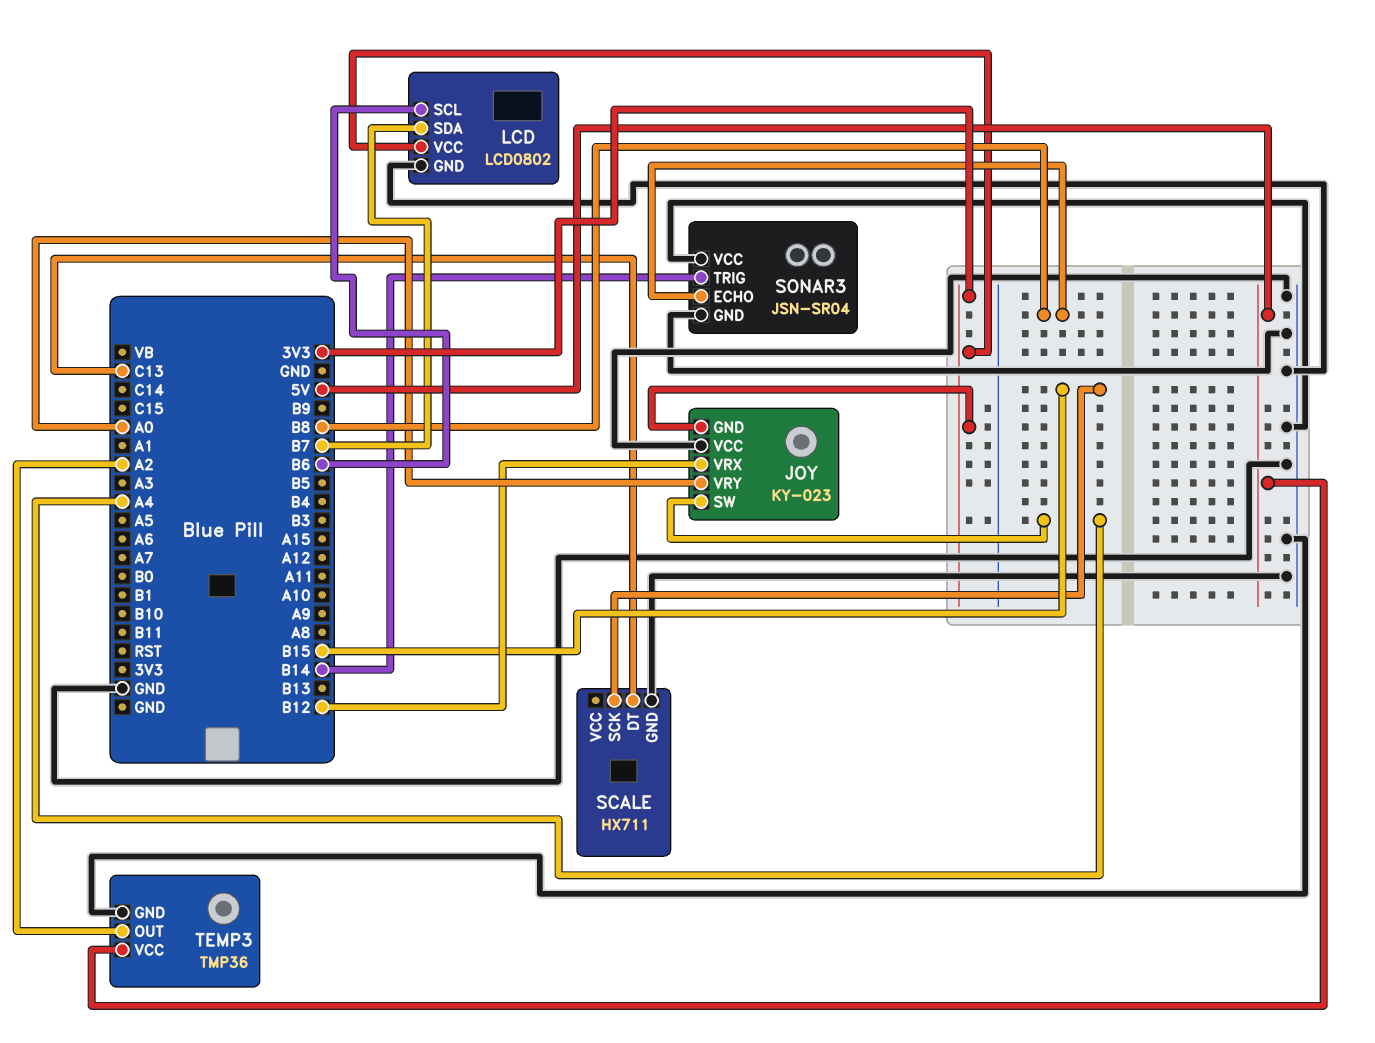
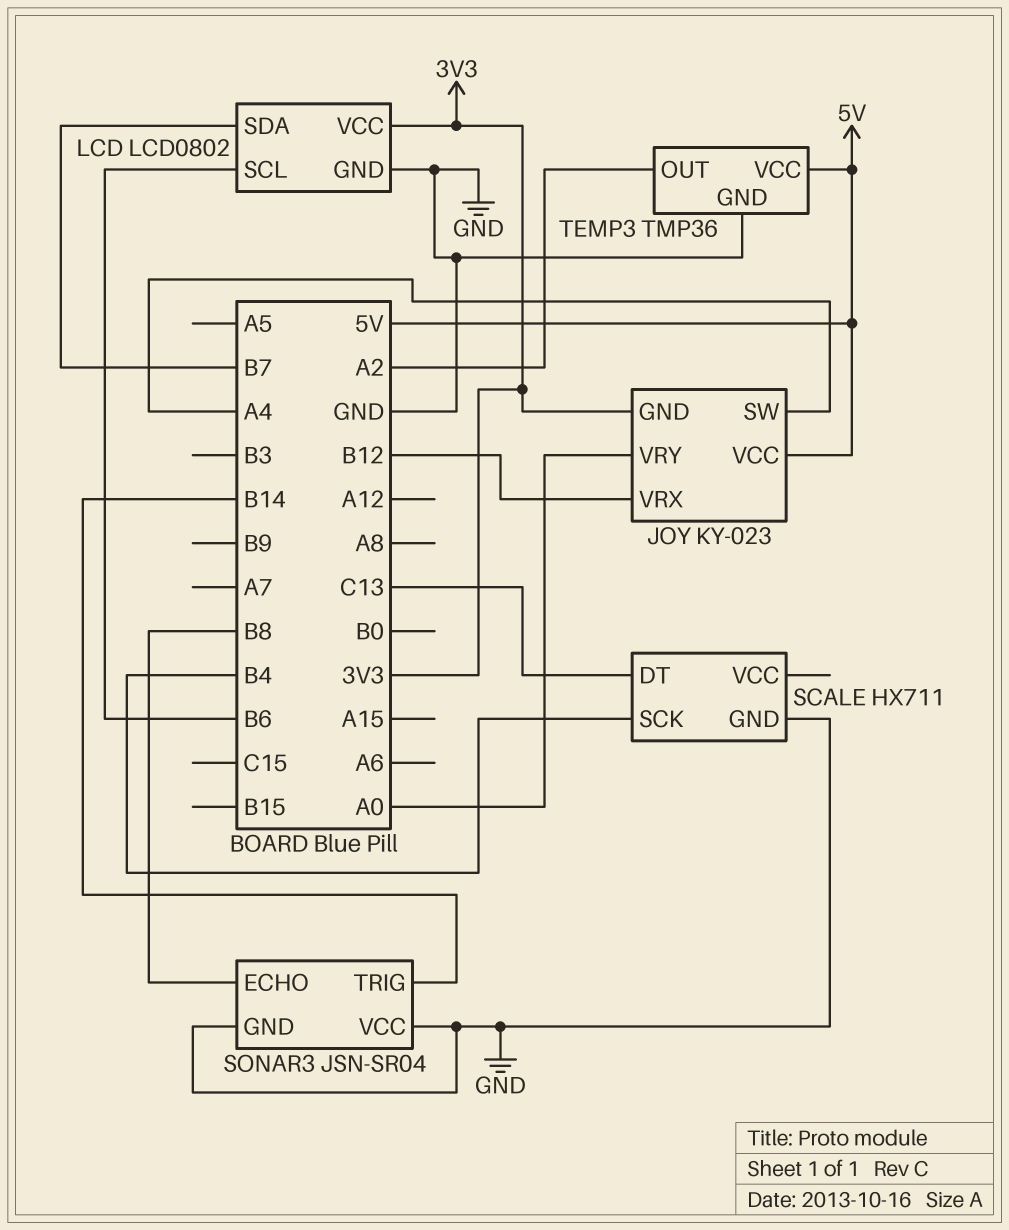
JOY pin VCC: GND -> 5V
SCALE pin SCK: B15 -> B4

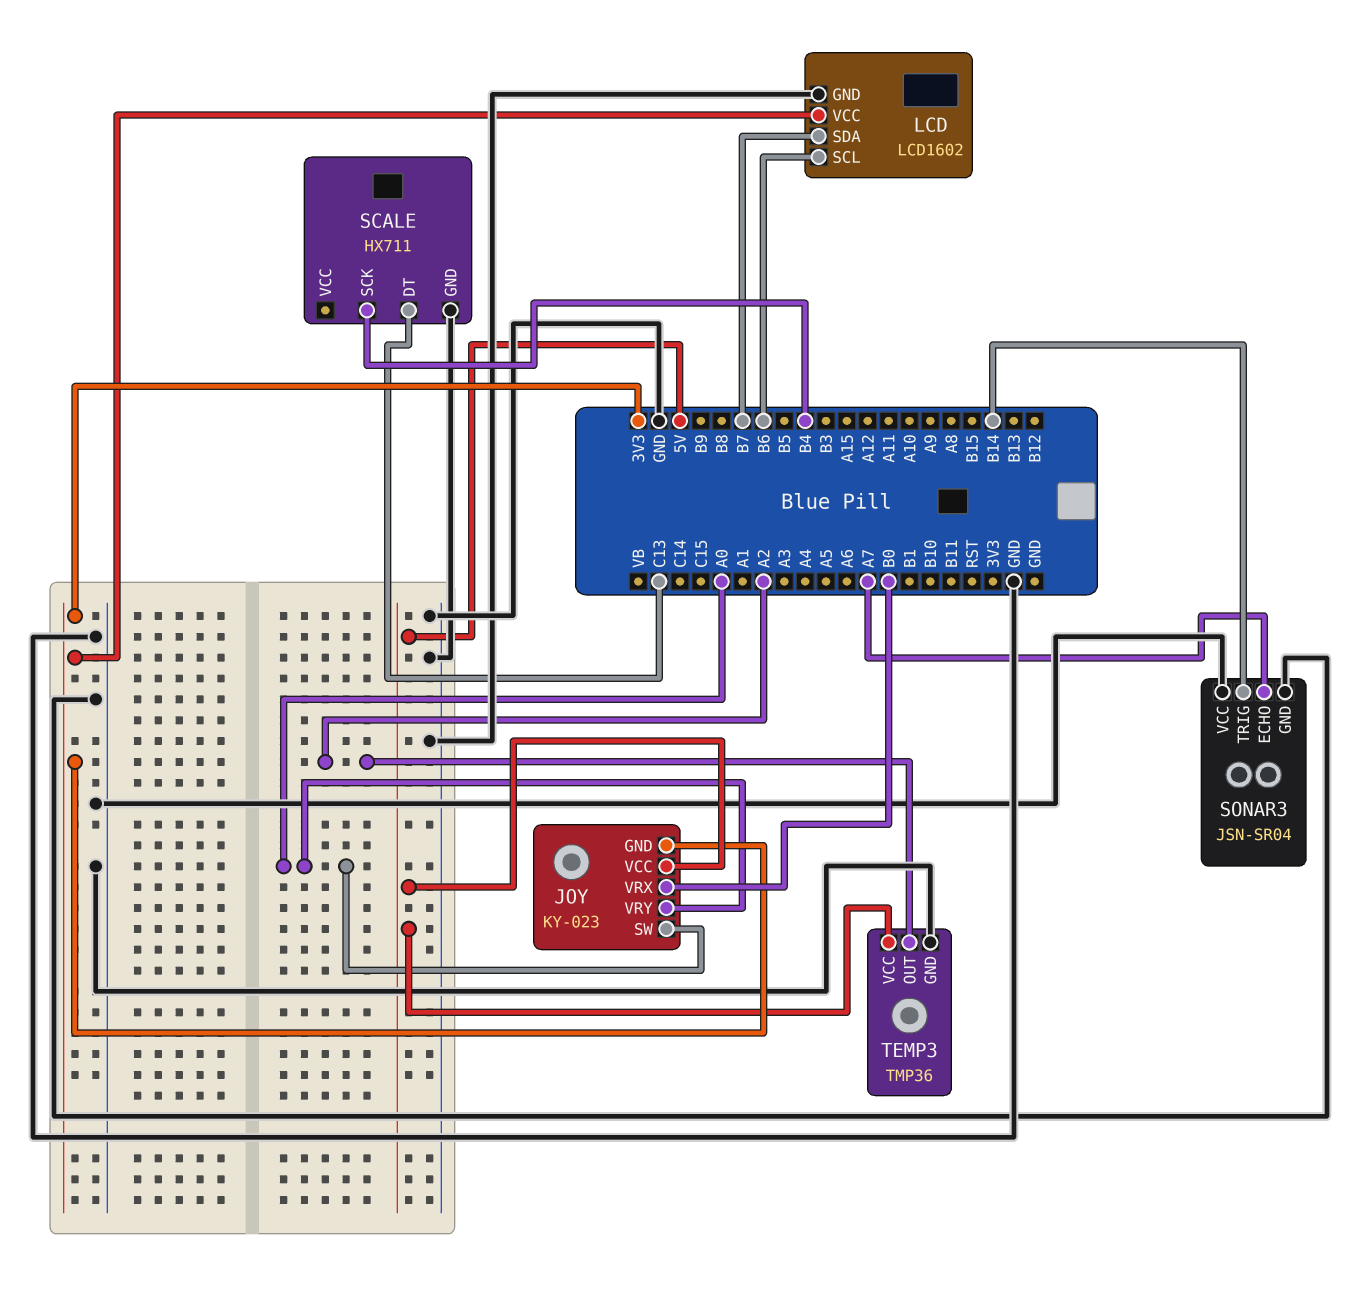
JOY pin SW: A4 -> A0
JOY pin VRX: B12 -> B0
LCD: LCD0802 -> LCD1602
SONAR3 pin ECHO: B8 -> A7

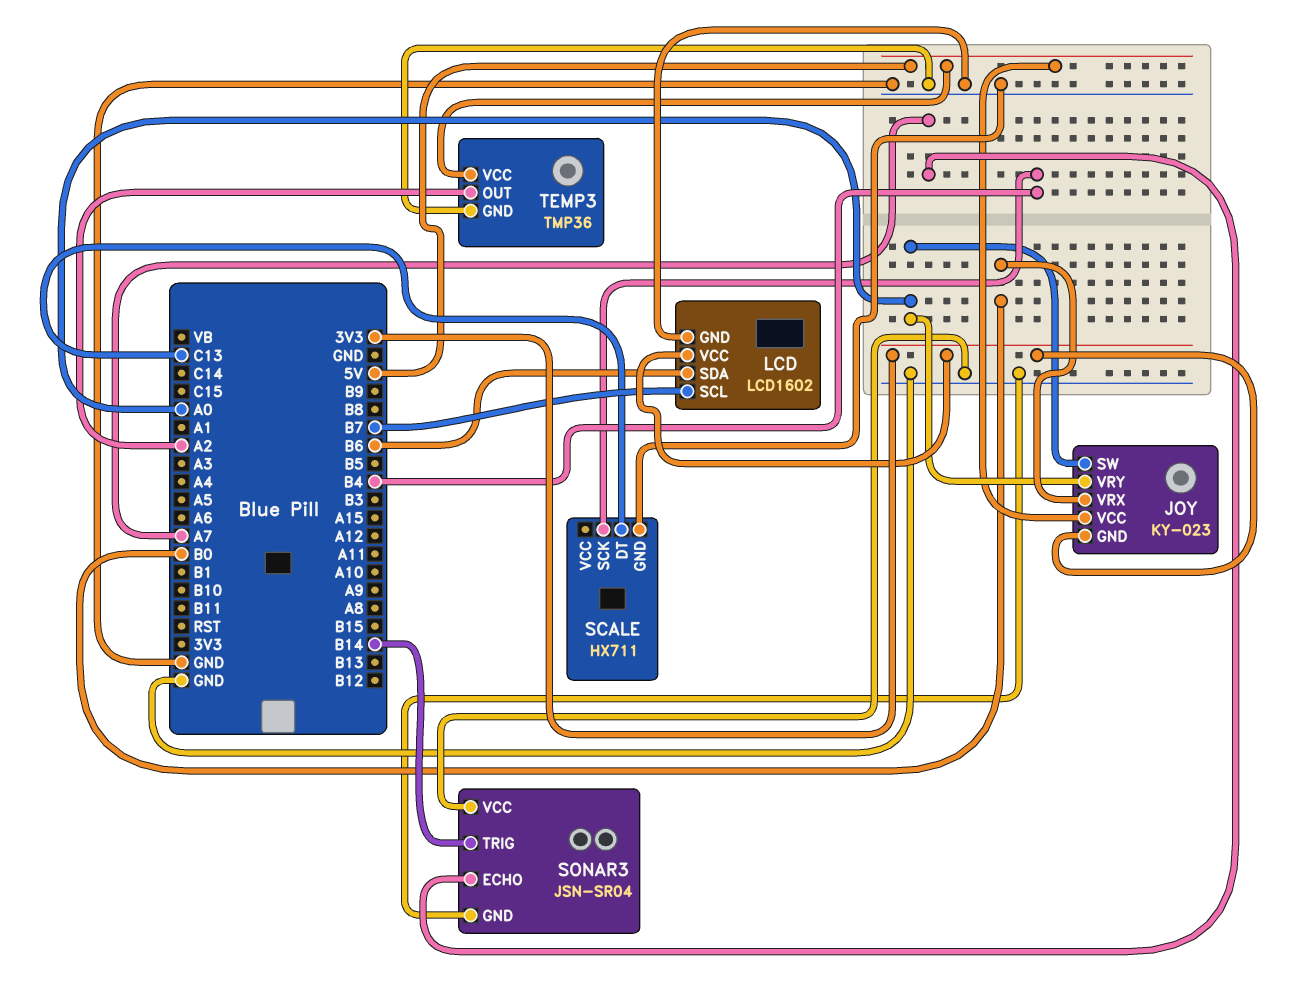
LCD pin SCL: B6 -> B7
LCD pin SDA: B7 -> B6

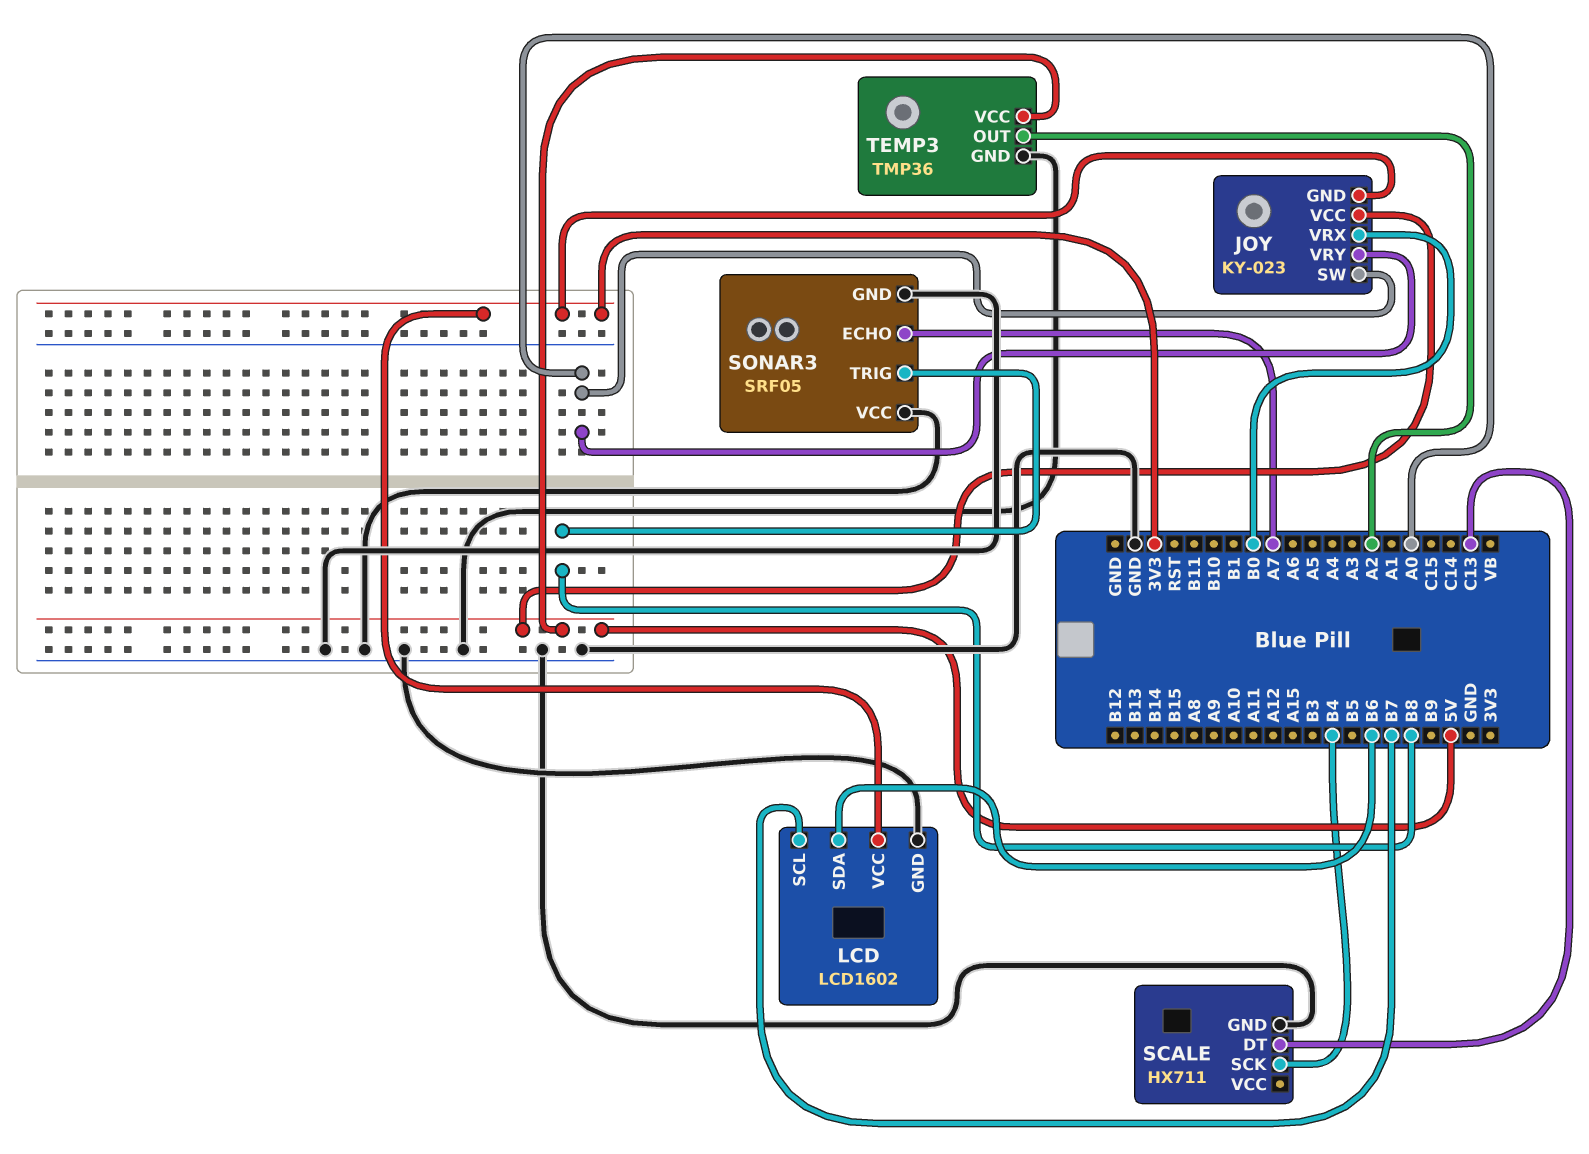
SONAR3: JSN-SR04 -> SRF05
SONAR3 pin TRIG: B14 -> B8

